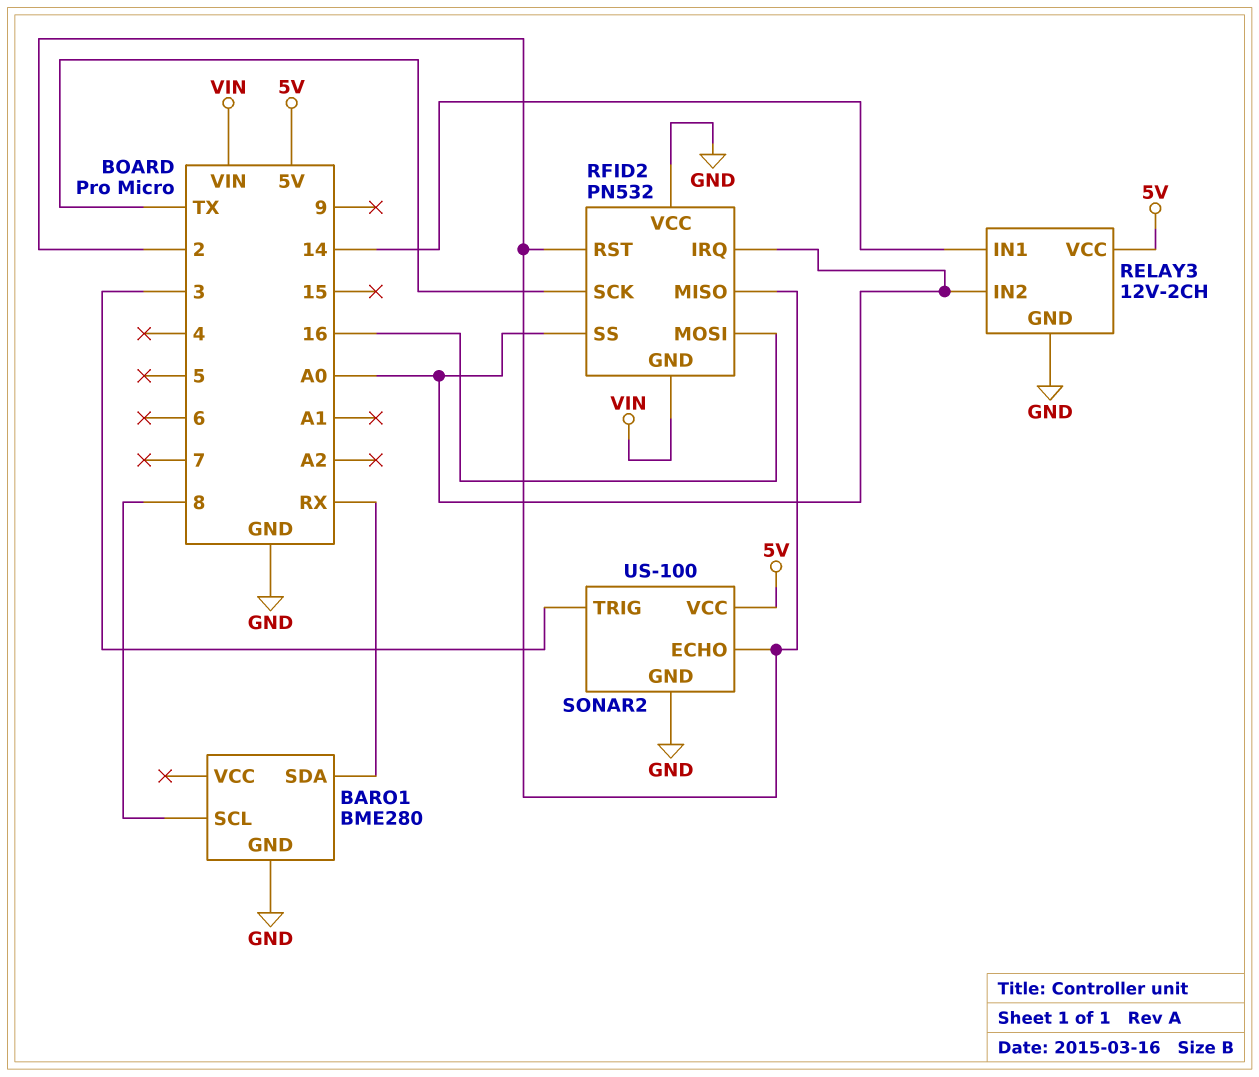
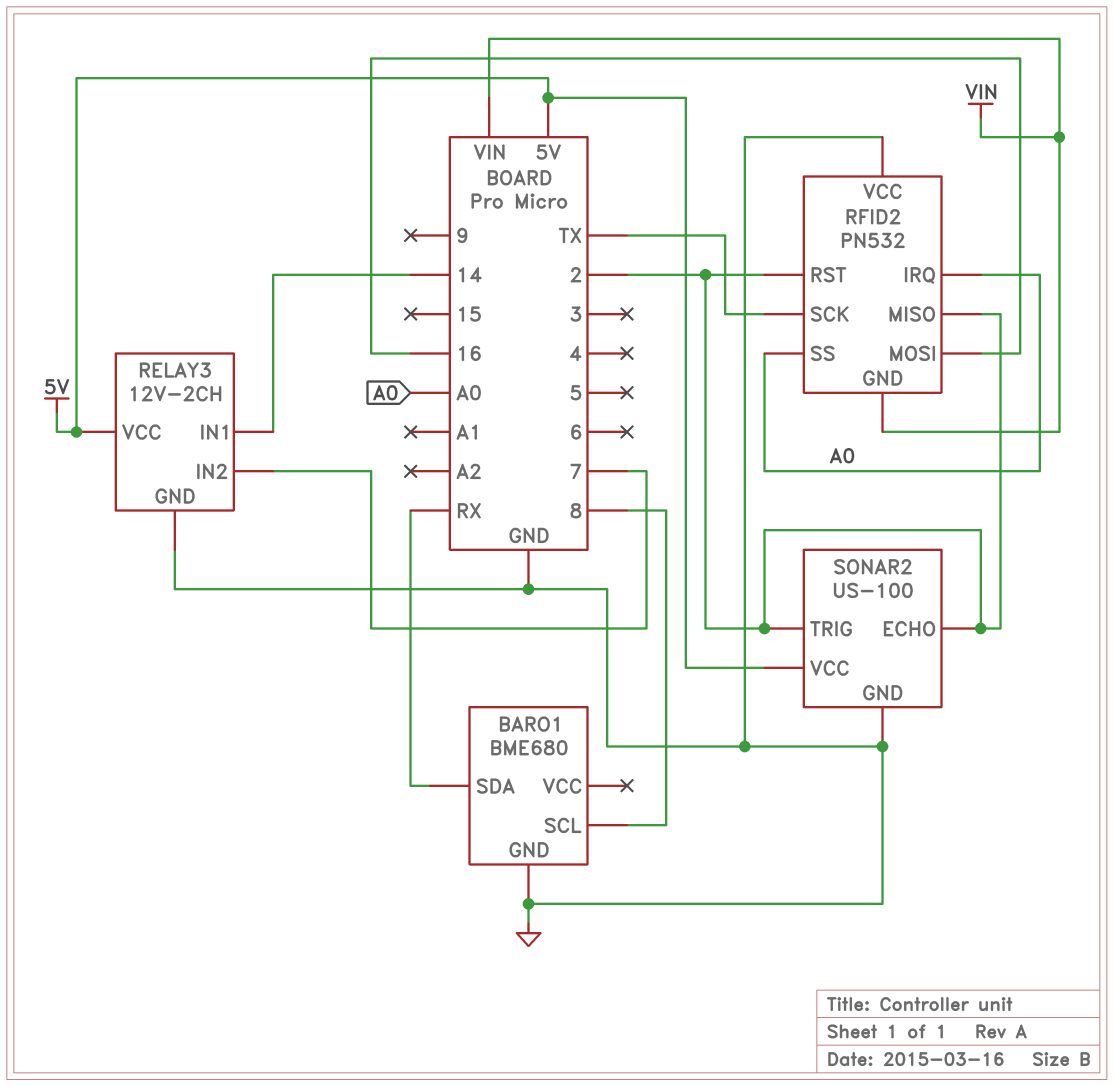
BARO1: BME280 -> BME680
RELAY3 pin IN2: A0 -> 7
SONAR2 pin TRIG: 3 -> 2

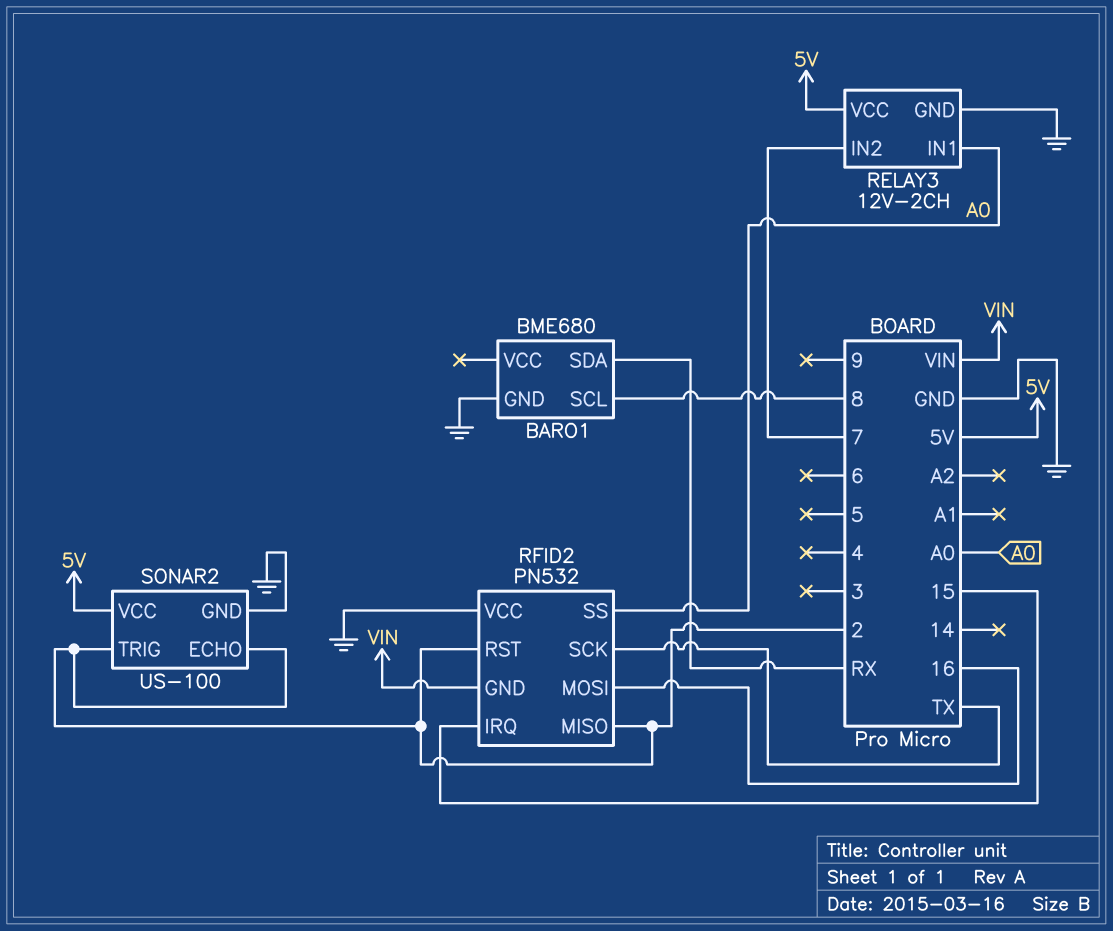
RELAY3 pin IN1: 14 -> A0
RFID2 pin IRQ: A0 -> 15

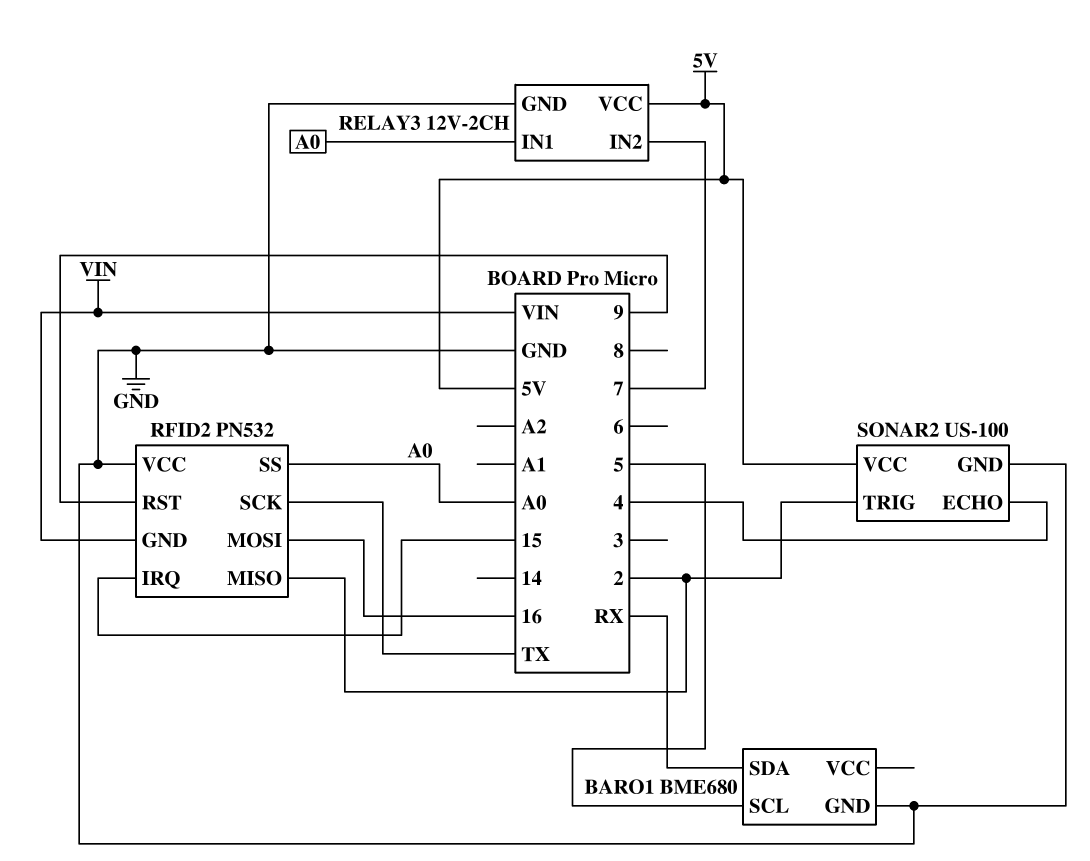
BARO1 pin SCL: 8 -> 5
RFID2 pin RST: 2 -> 9
SONAR2 pin ECHO: 2 -> 4

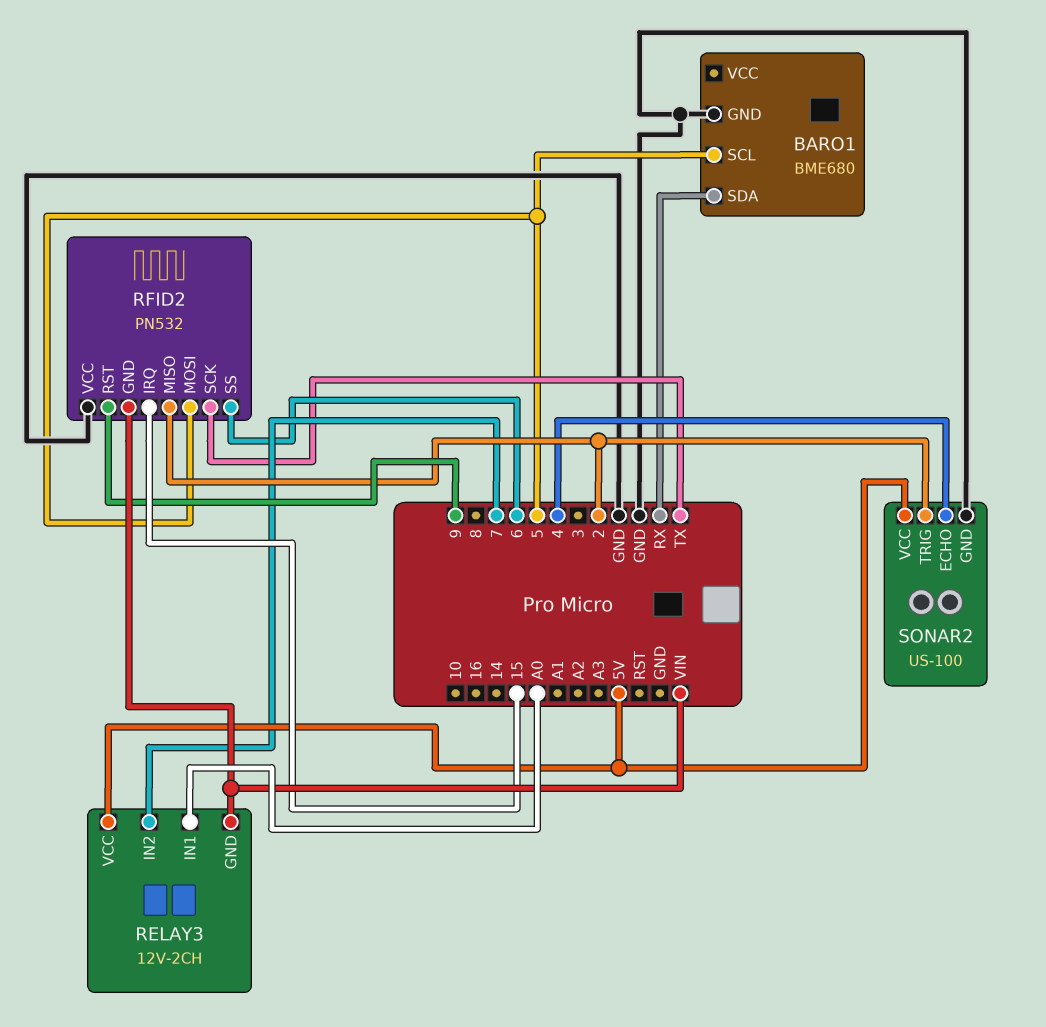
RELAY3 pin GND: GND -> VIN
RFID2 pin MOSI: 16 -> 5
RFID2 pin SS: A0 -> 6

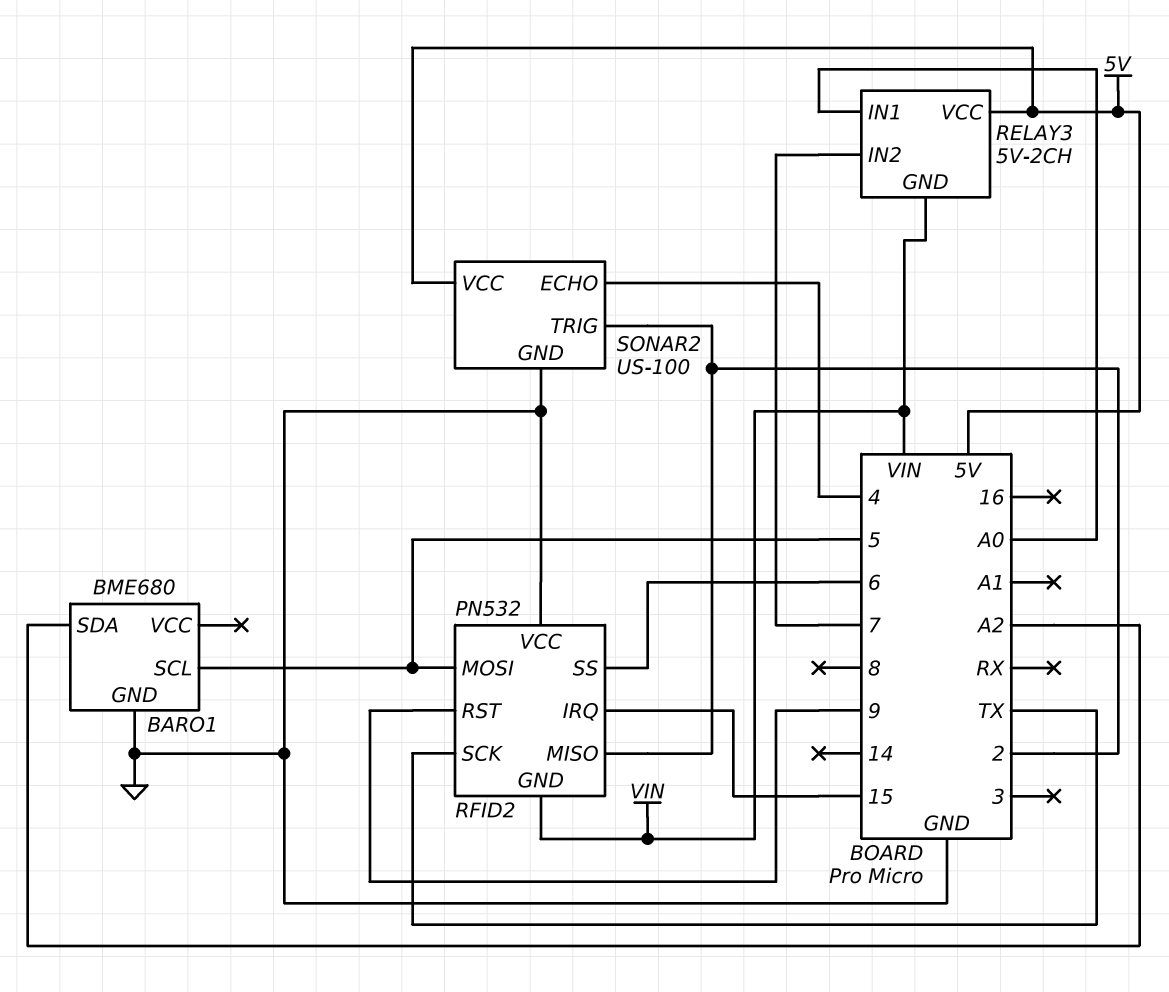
BARO1 pin SDA: RX -> A2
RELAY3: 12V-2CH -> 5V-2CH

